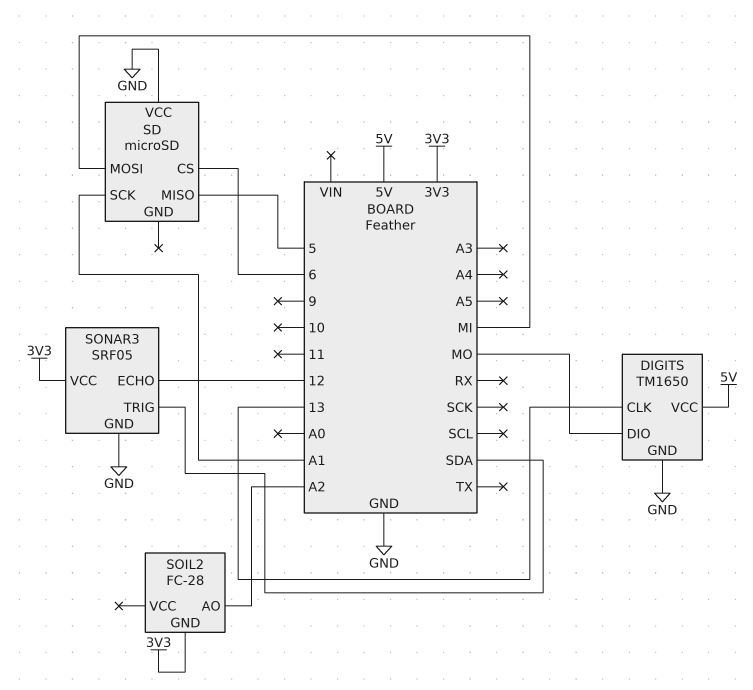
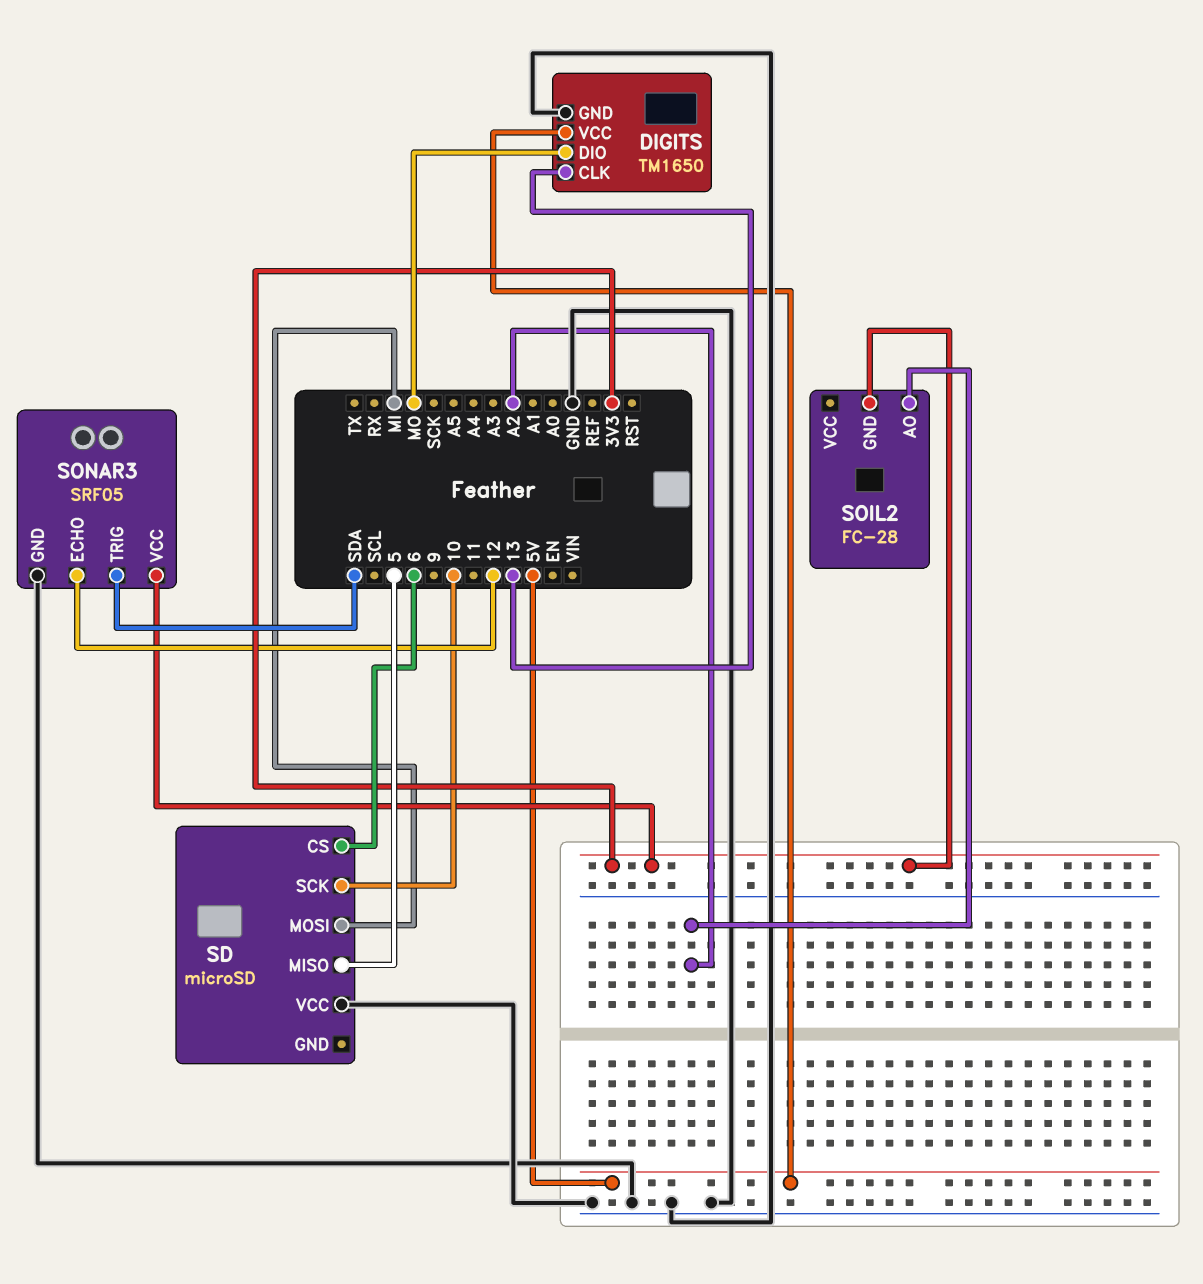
SD pin SCK: A1 -> 10

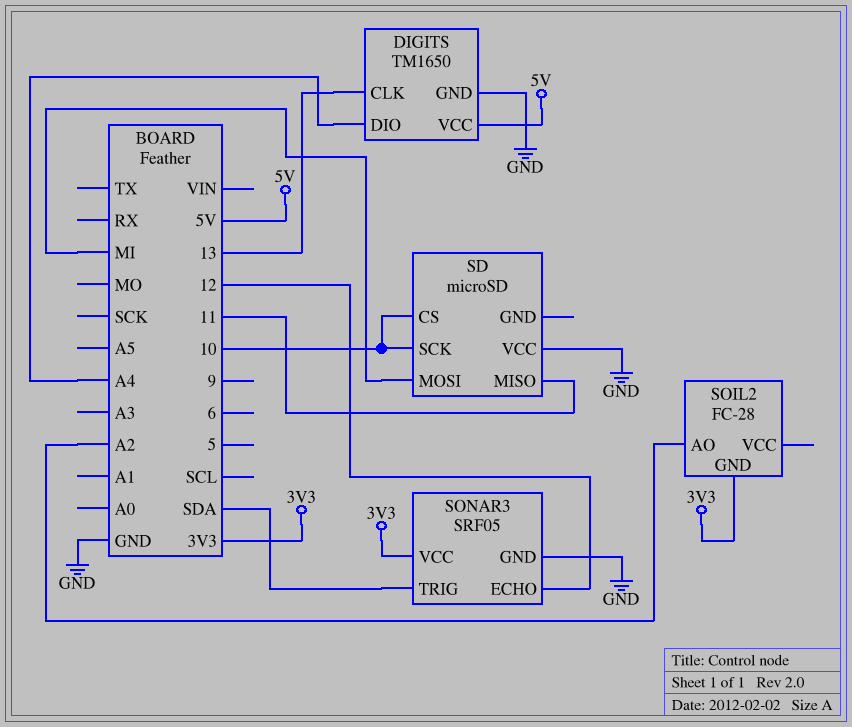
DIGITS pin DIO: MO -> A4
SD pin CS: 6 -> 10
SD pin MISO: 5 -> 11

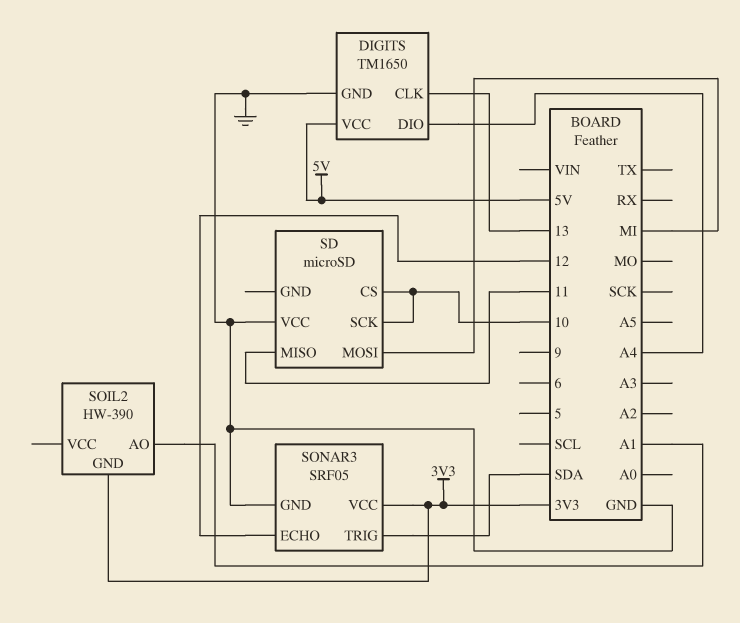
SOIL2: FC-28 -> HW-390
SOIL2 pin AO: A2 -> A1

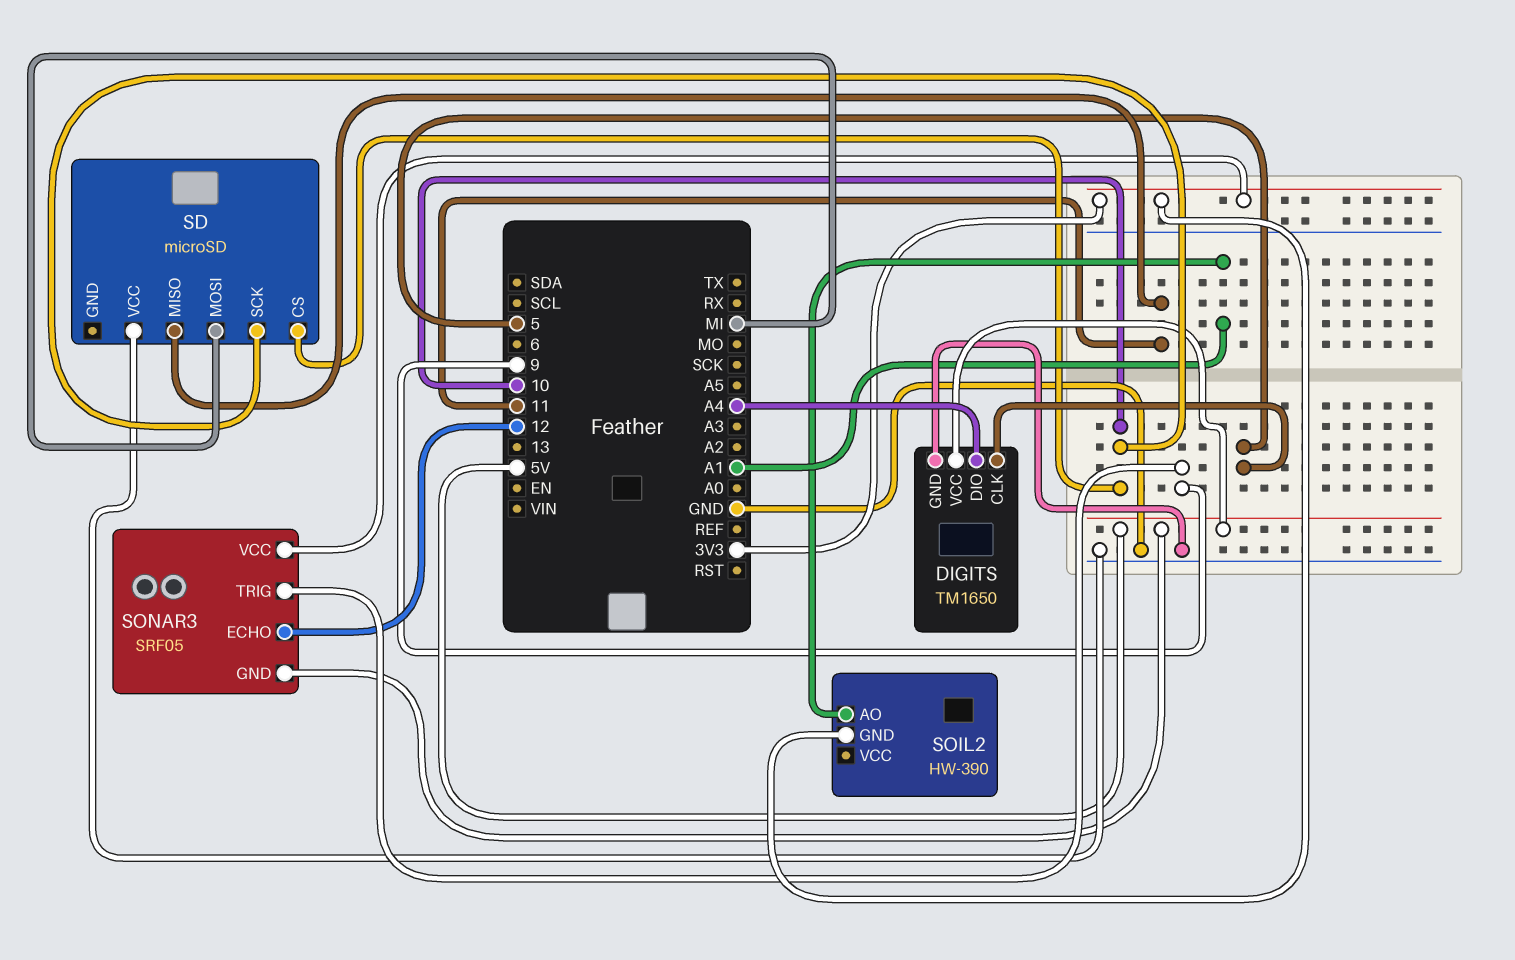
DIGITS pin CLK: 13 -> 5
SONAR3 pin GND: GND -> 5V
SONAR3 pin TRIG: SDA -> 9

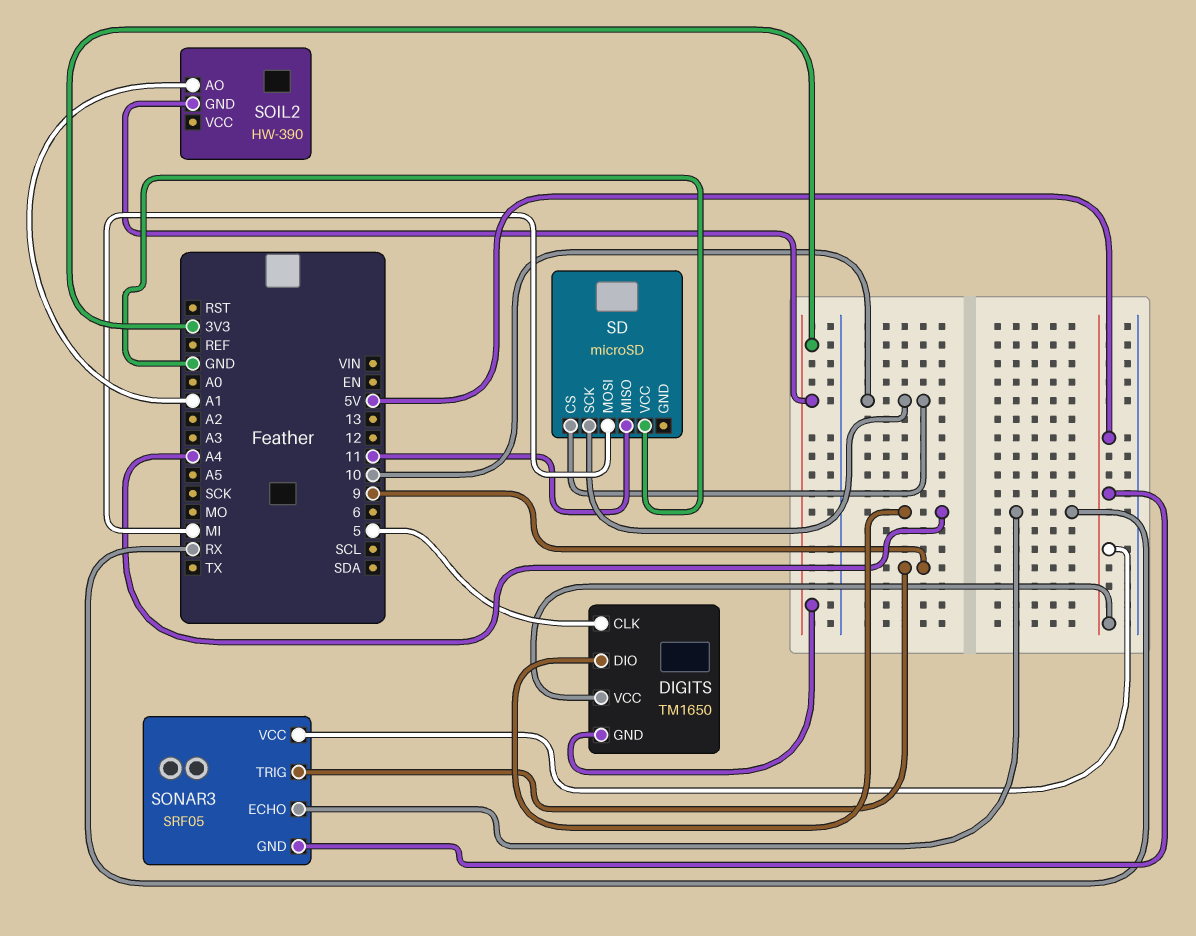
DIGITS pin GND: GND -> 3V3
SONAR3 pin ECHO: 12 -> RX
SONAR3 pin VCC: 3V3 -> 5V

